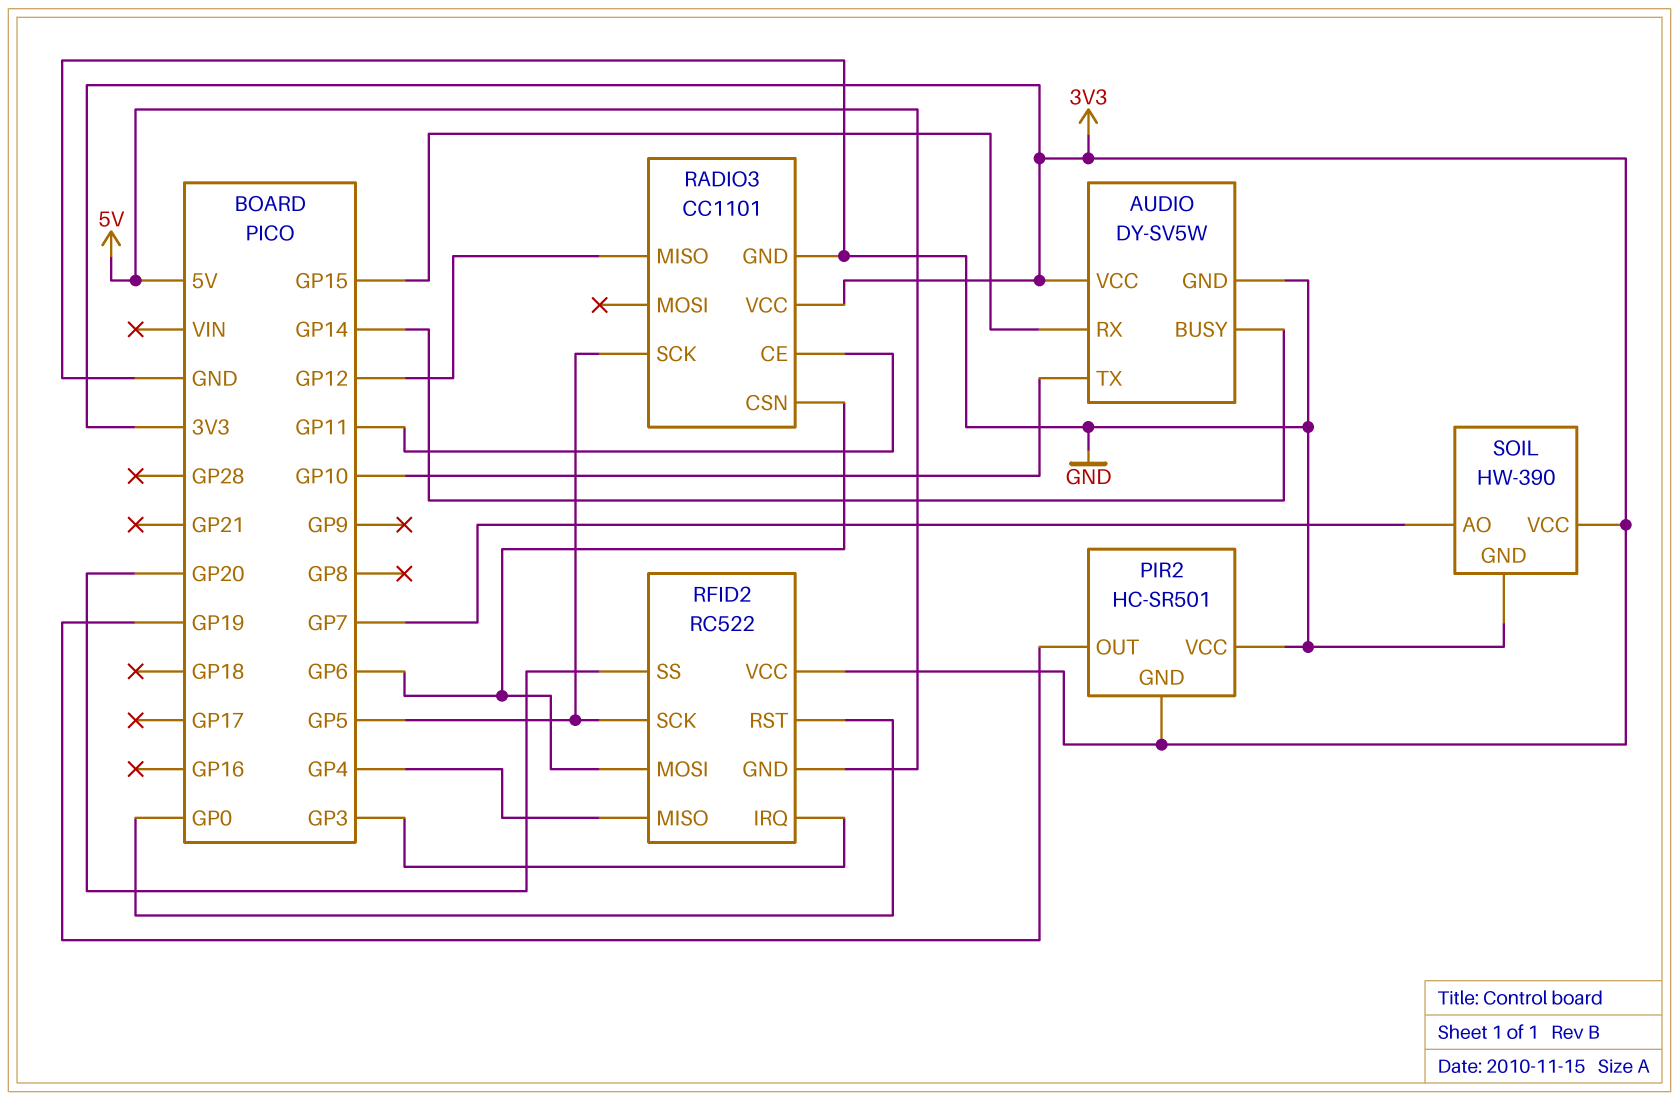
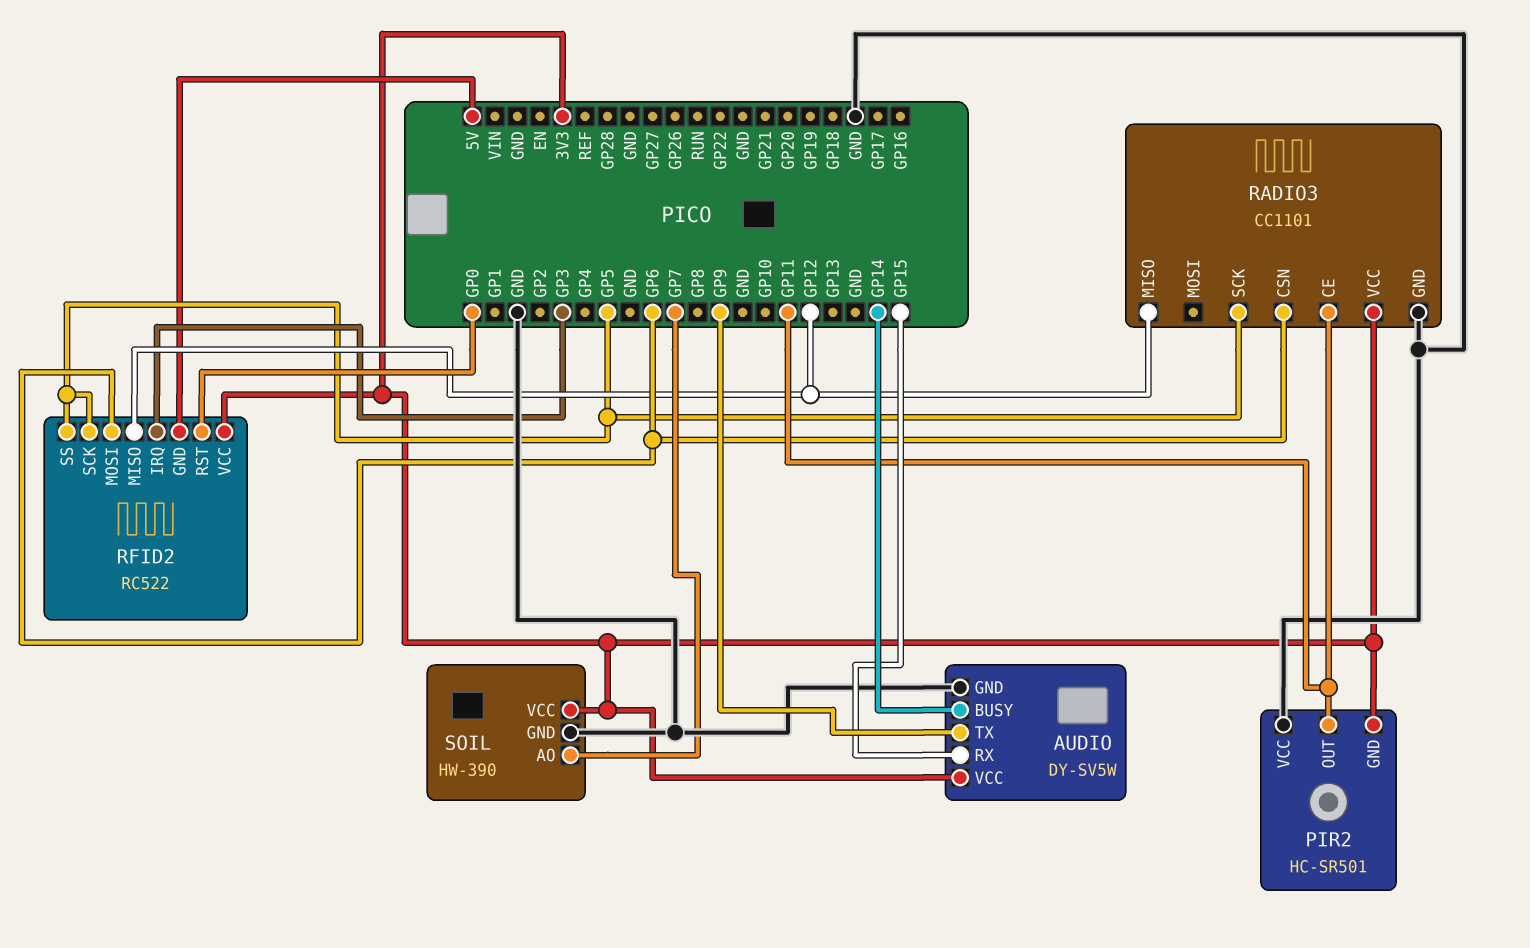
AUDIO pin TX: GP10 -> GP9
PIR2 pin OUT: GP19 -> GP11
RFID2 pin MISO: GP4 -> GP12
RFID2 pin SS: GP20 -> GP5

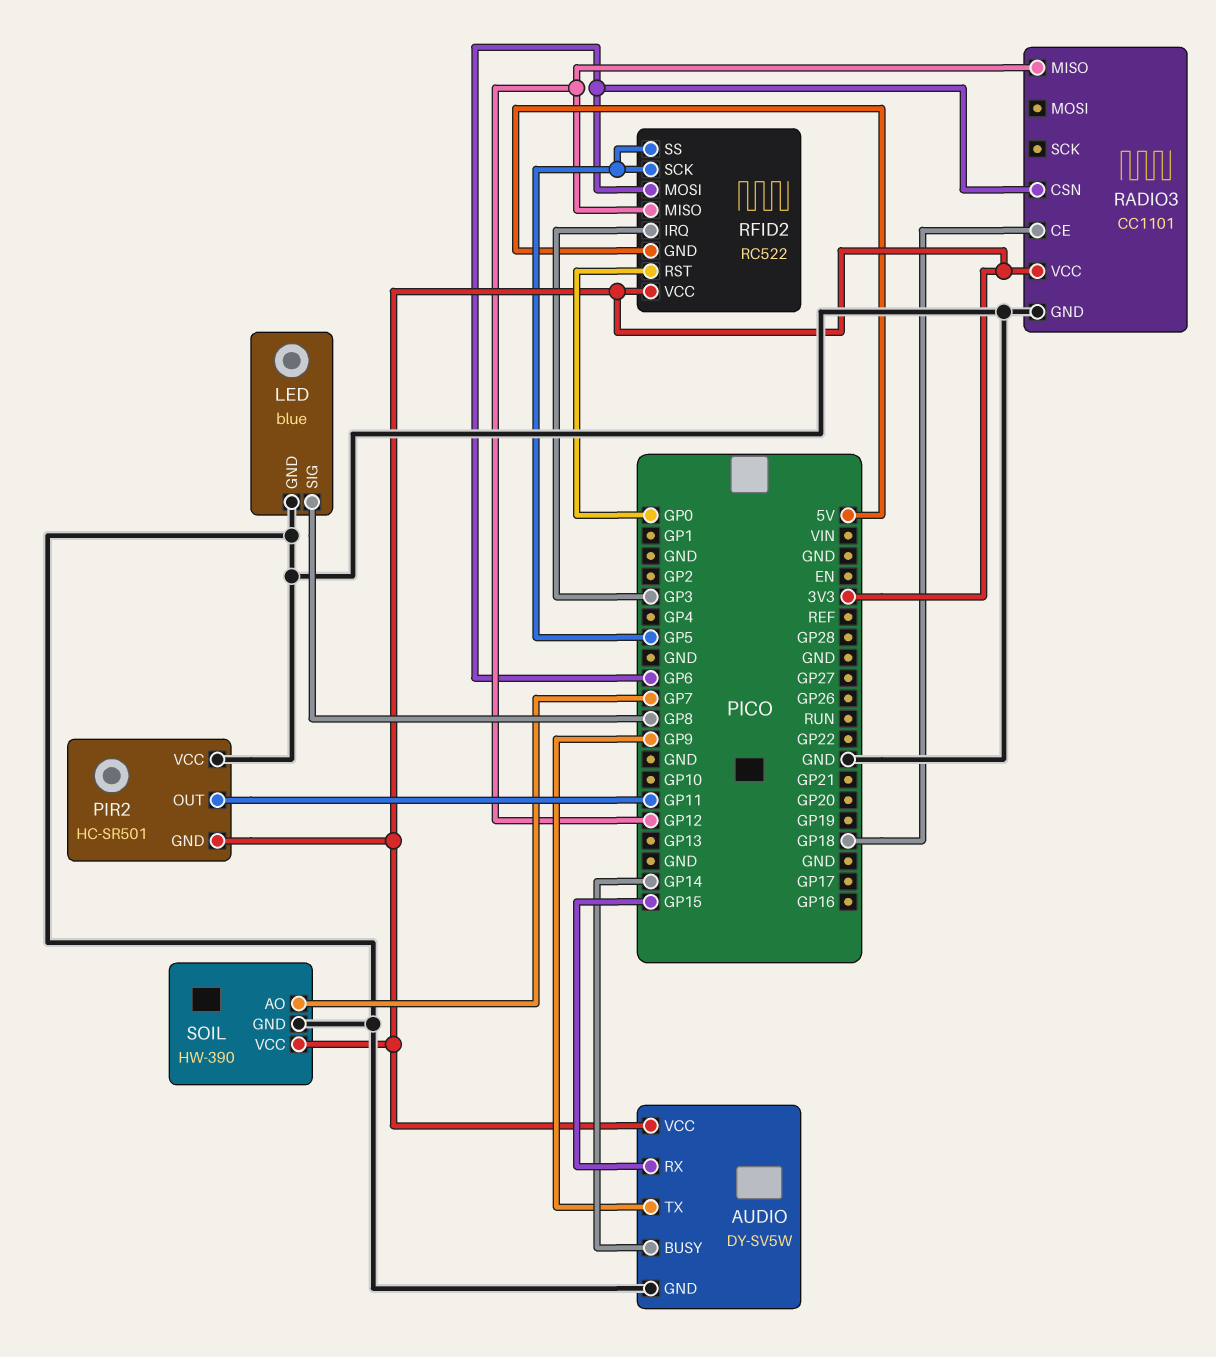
LED: none -> blue
LED pin GND: none -> GND
LED pin SIG: none -> GP8
RADIO3 pin CE: GP11 -> GP18
RADIO3 pin SCK: GP5 -> none

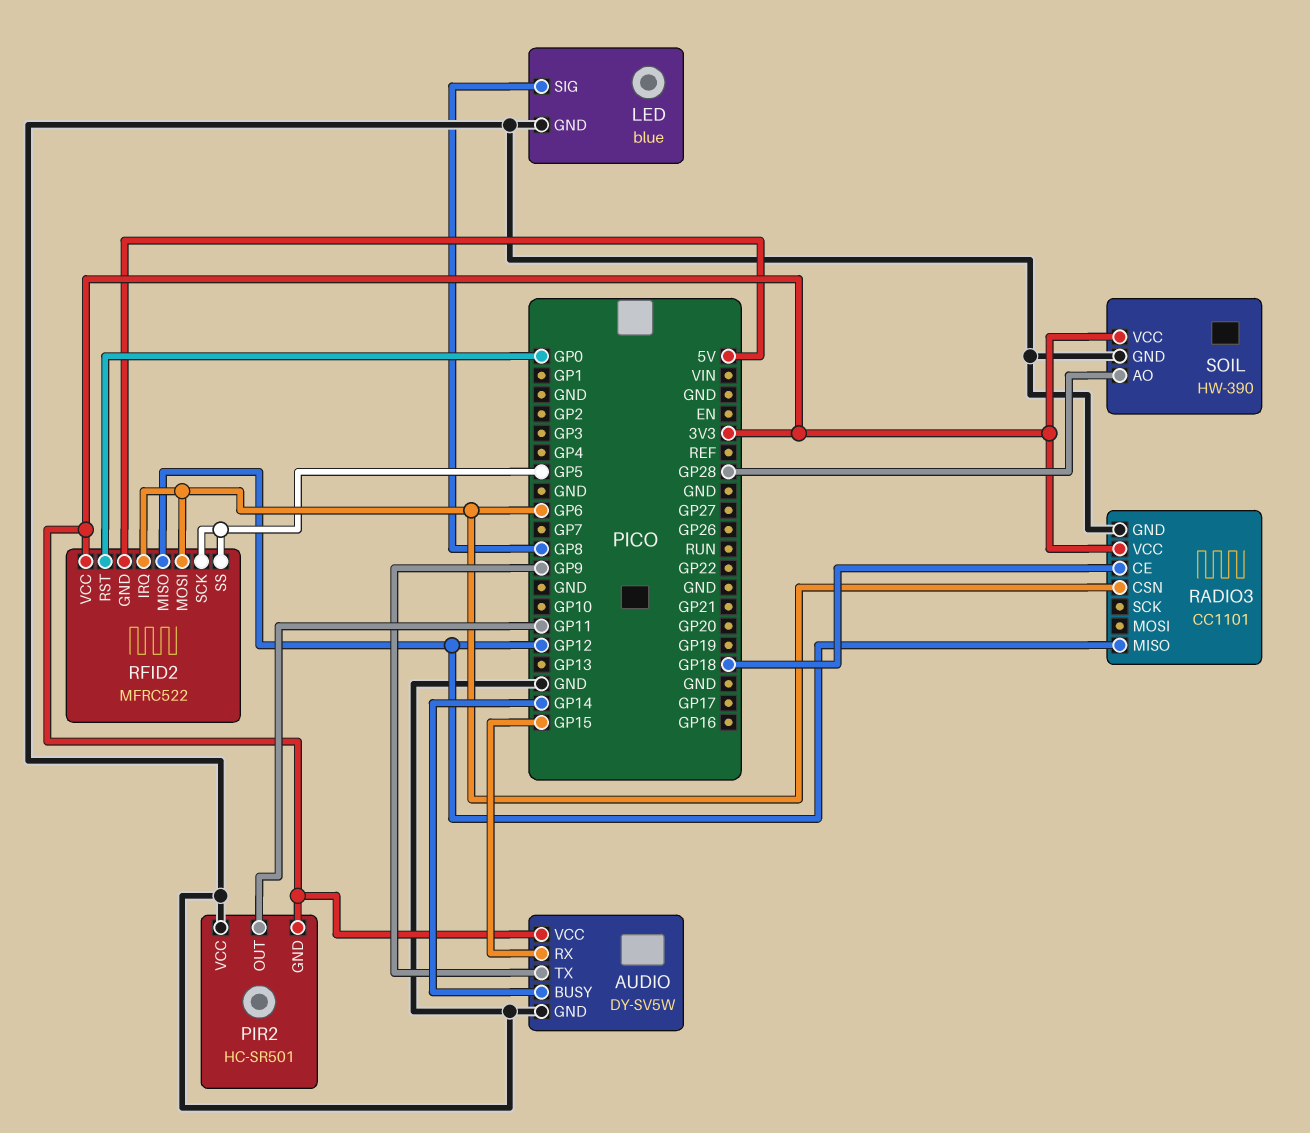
RFID2: RC522 -> MFRC522
RFID2 pin IRQ: GP3 -> GP6
SOIL pin AO: GP7 -> GP28

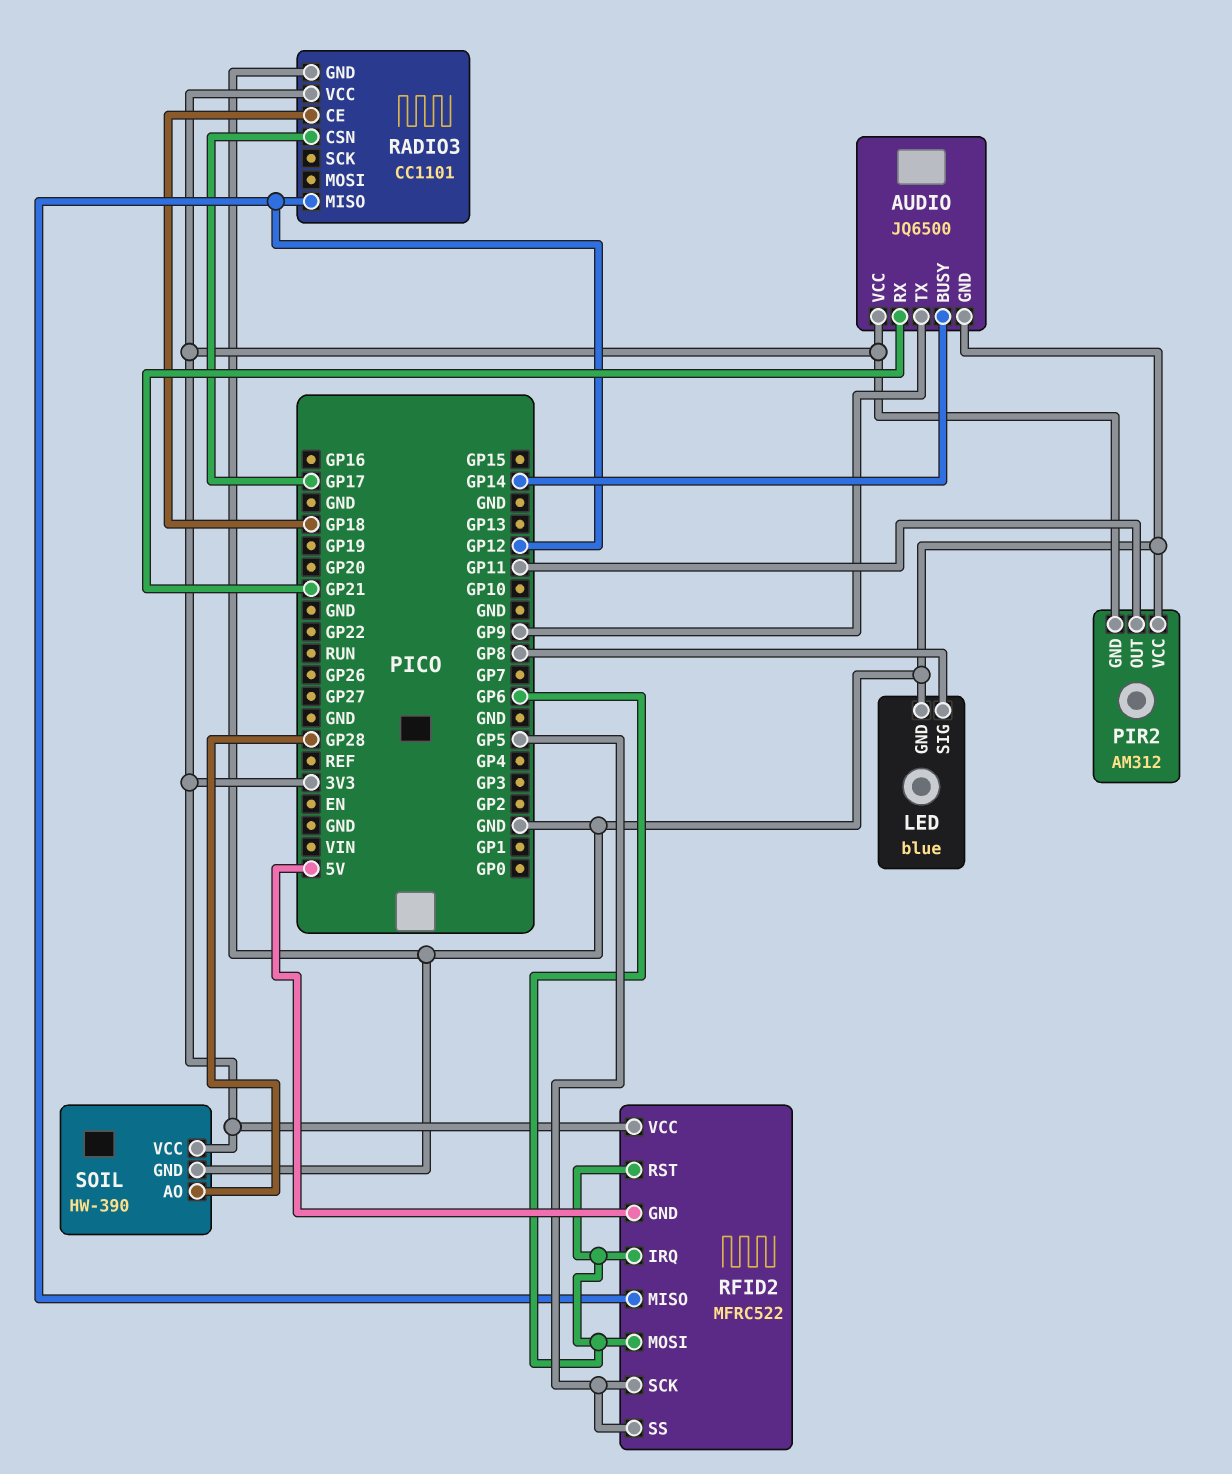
AUDIO: DY-SV5W -> JQ6500
AUDIO pin RX: GP15 -> GP21
PIR2: HC-SR501 -> AM312
RADIO3 pin CSN: GP6 -> GP17
RFID2 pin RST: GP0 -> GP6

